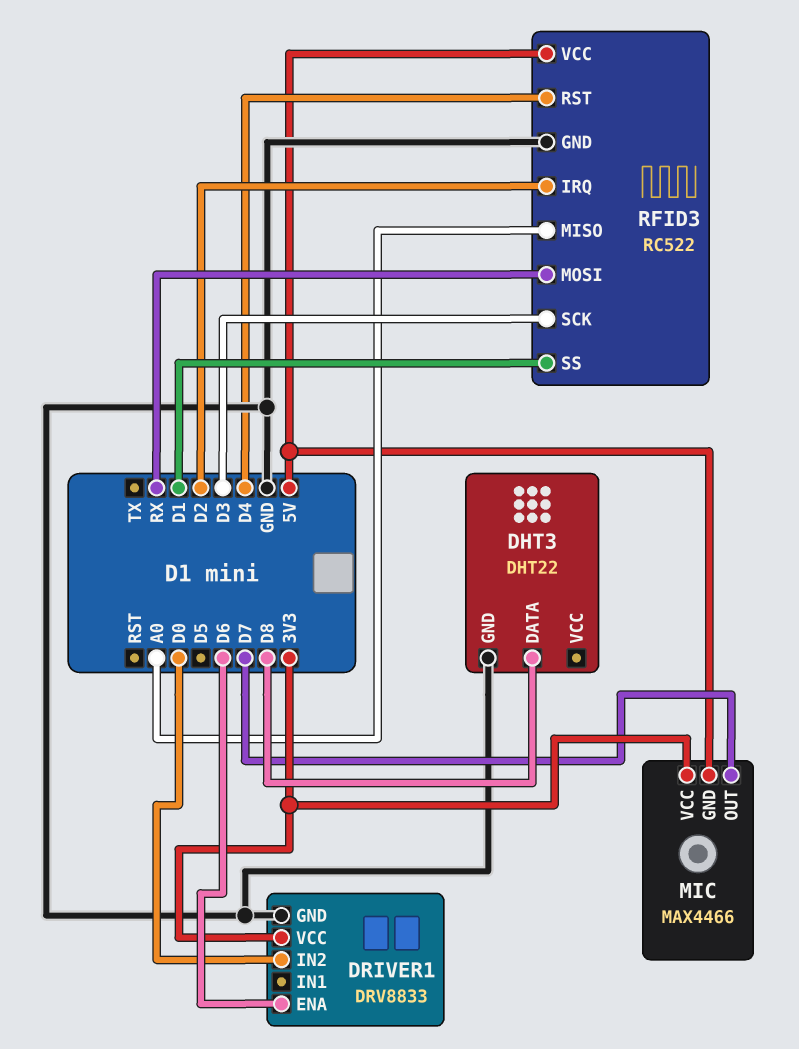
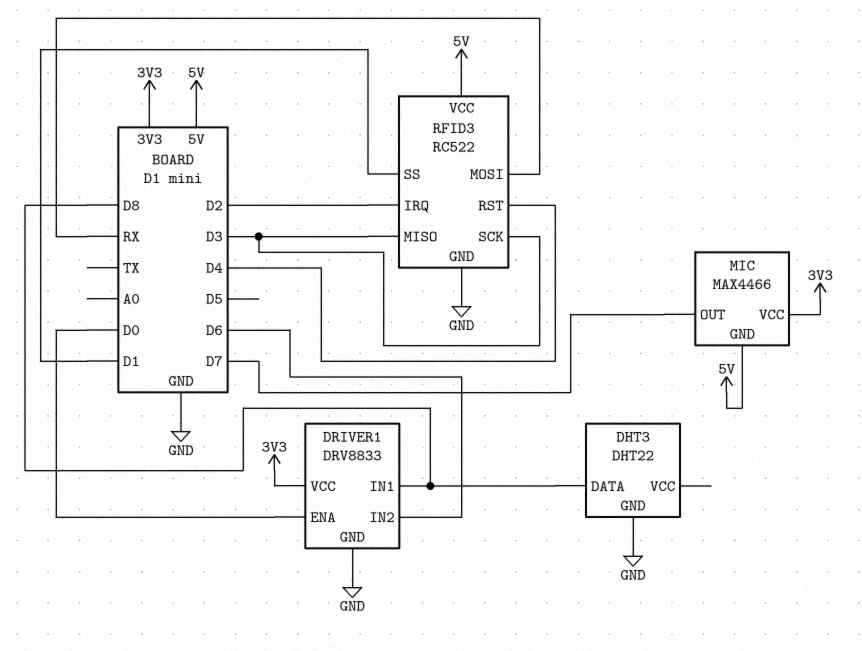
DRIVER1 pin ENA: D6 -> D0
DRIVER1 pin IN1: none -> D8
DRIVER1 pin IN2: D0 -> D6
RFID3 pin MISO: A0 -> D3

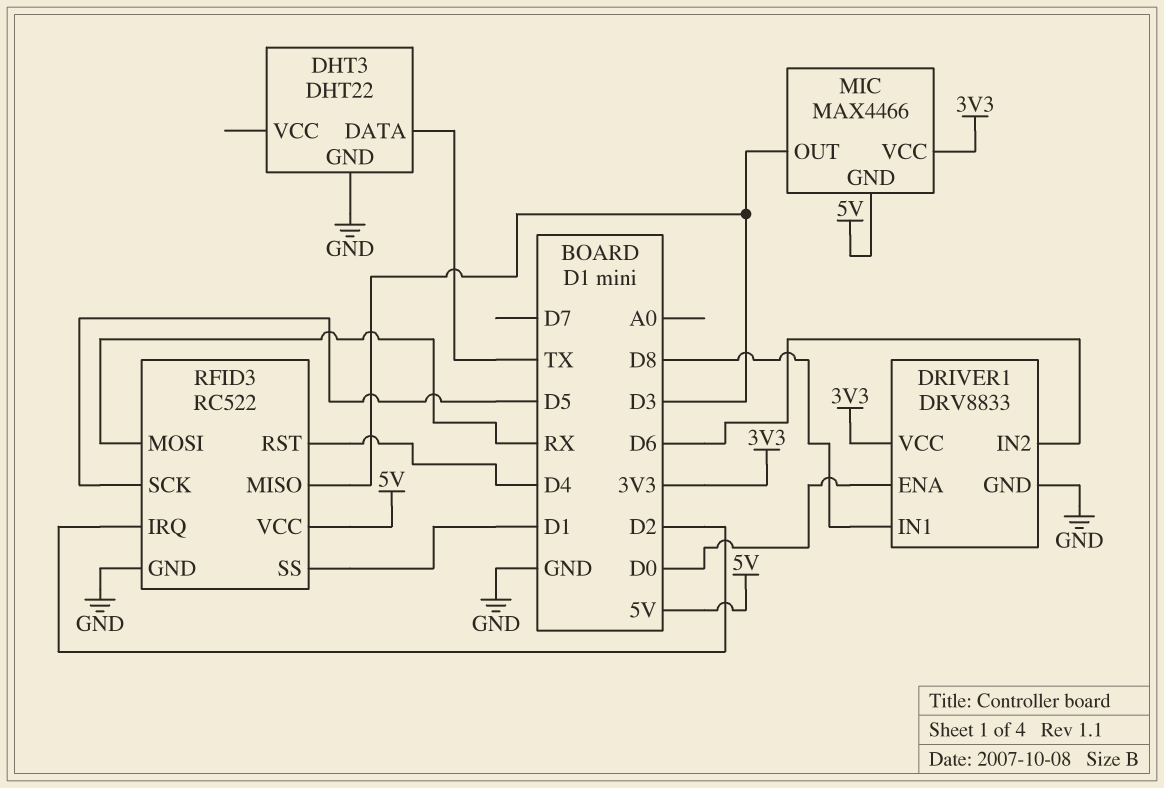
DHT3 pin DATA: D8 -> TX
MIC pin OUT: D7 -> D3
RFID3 pin SCK: D3 -> D5

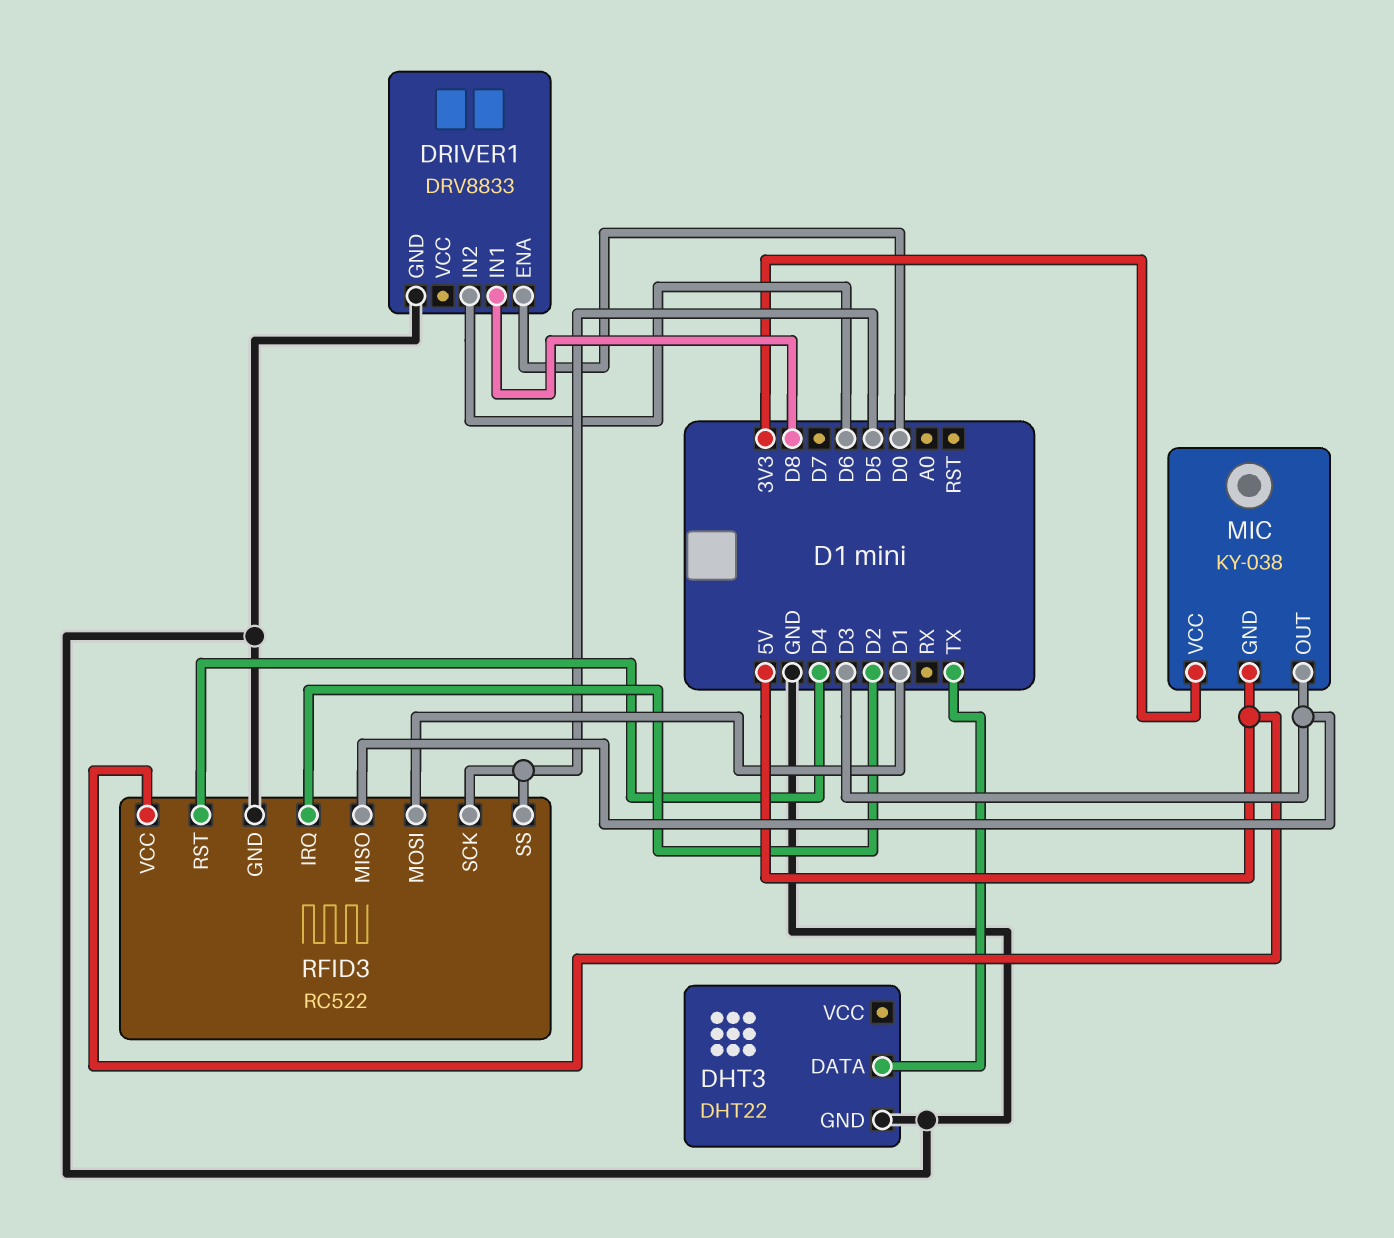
DRIVER1 pin VCC: 3V3 -> none
MIC: MAX4466 -> KY-038
RFID3 pin MOSI: RX -> D1
RFID3 pin SS: D1 -> D5

